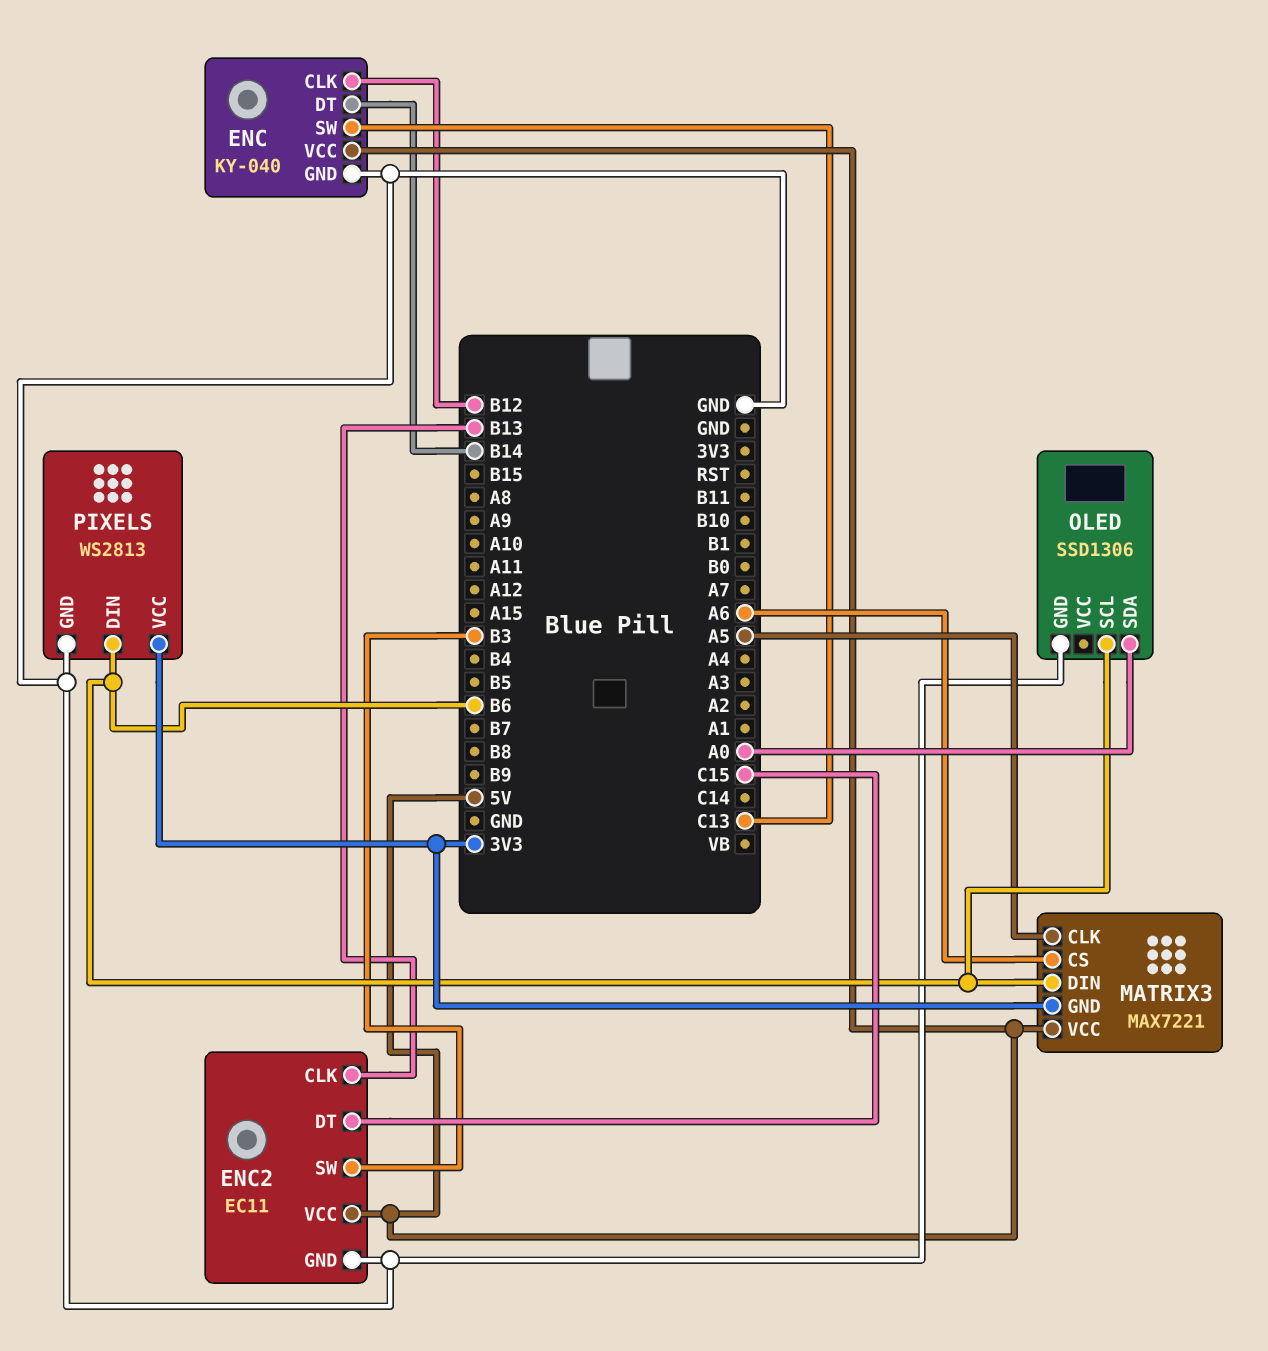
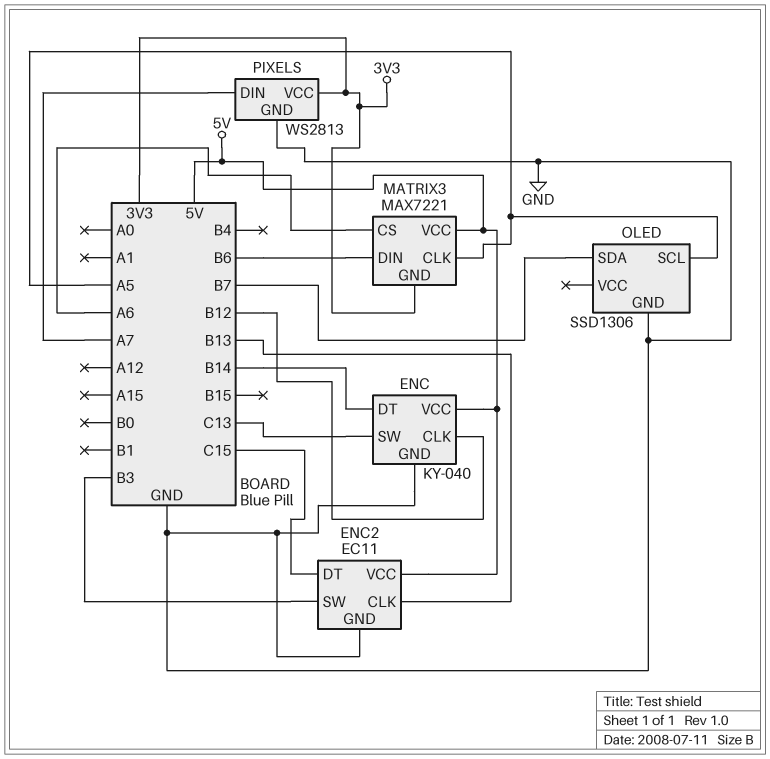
OLED pin SCL: B6 -> A5
OLED pin SDA: A0 -> B7
PIXELS pin DIN: B6 -> A7

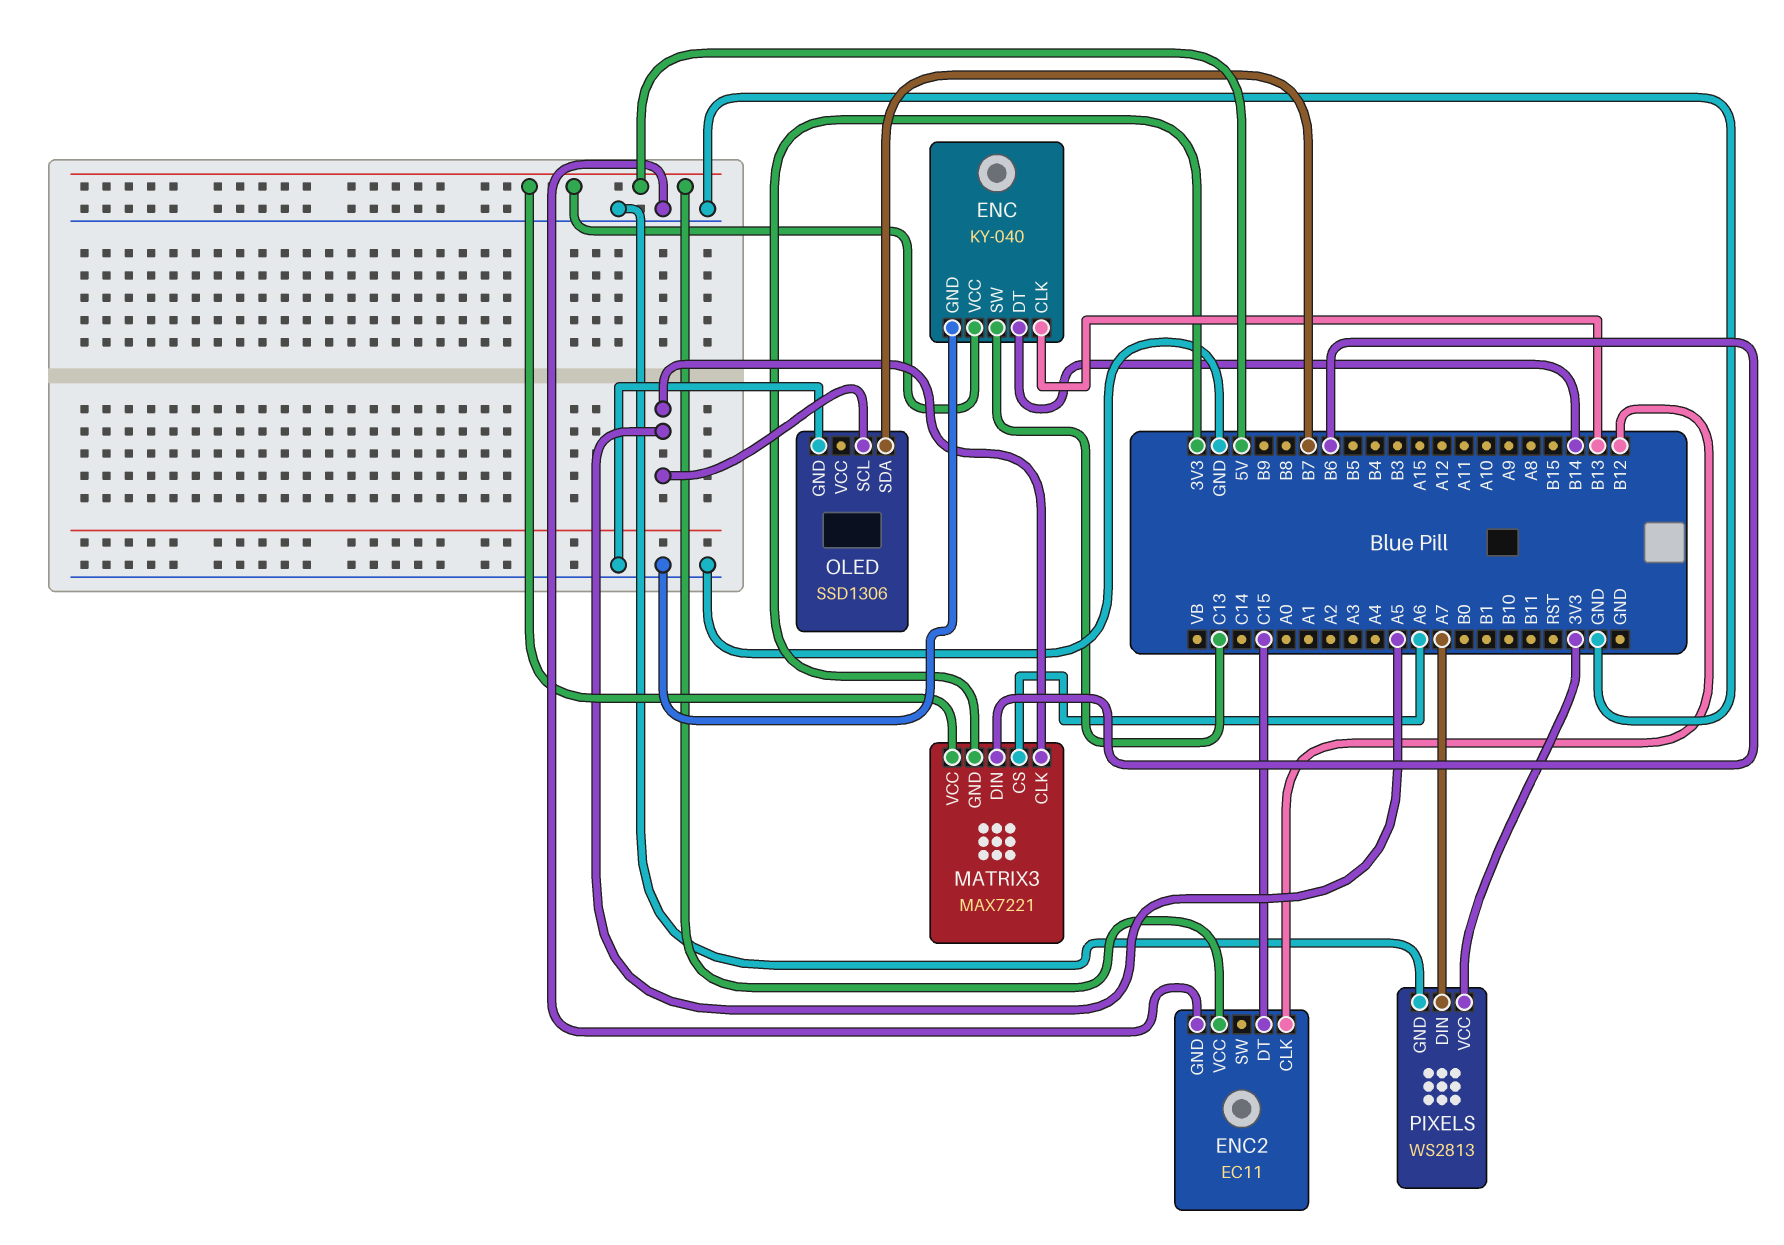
ENC pin CLK: B12 -> B13
ENC2 pin CLK: B13 -> B12
ENC2 pin SW: B3 -> none

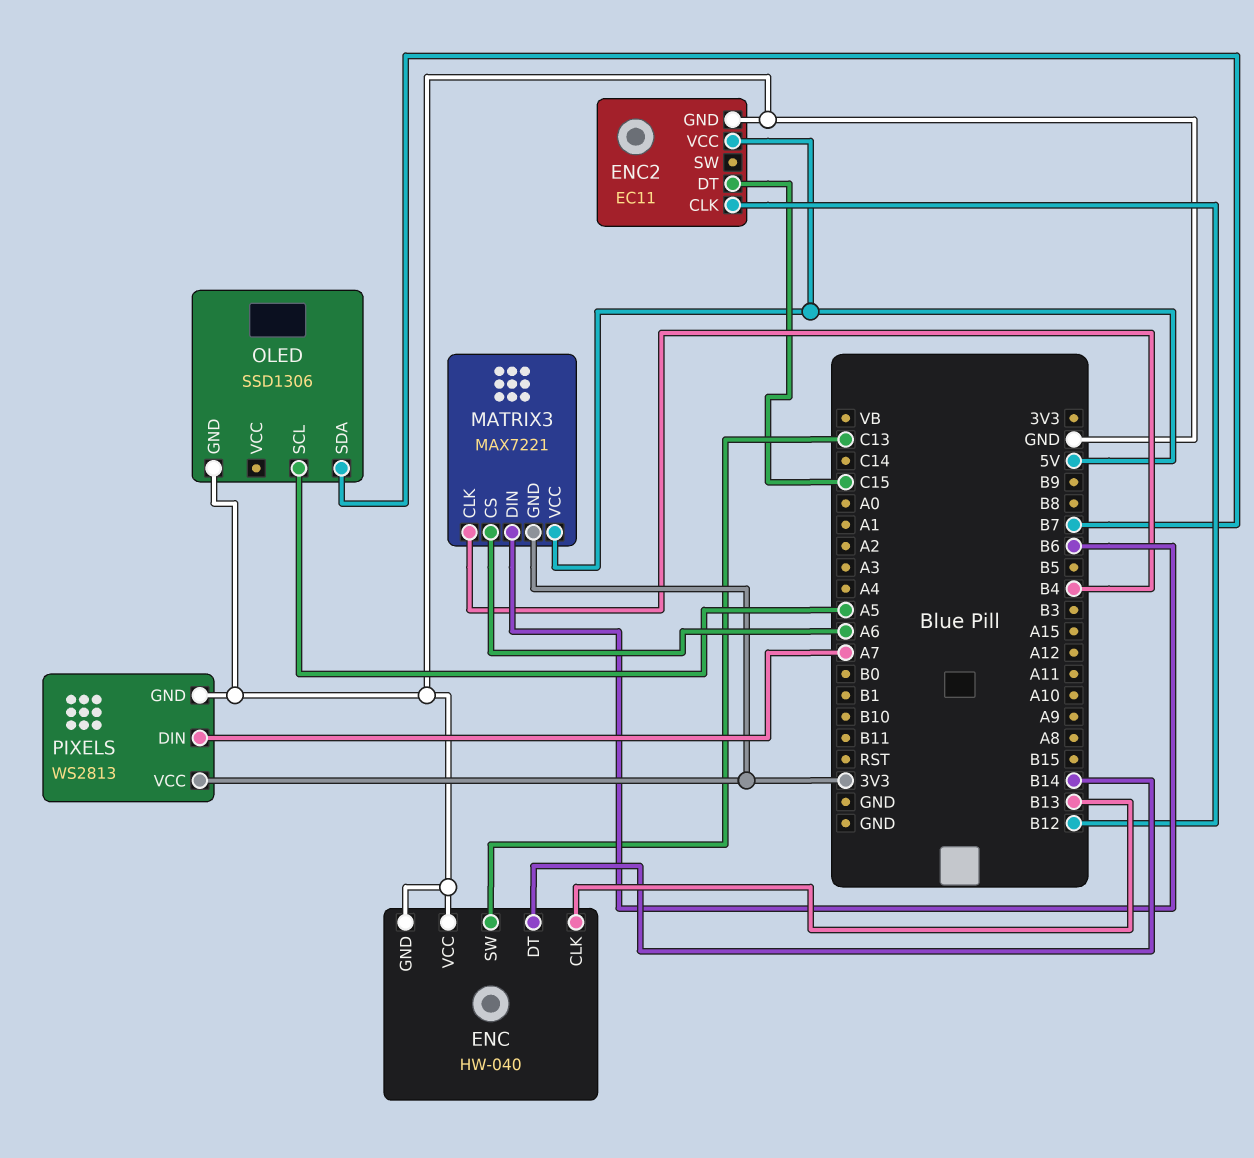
ENC: KY-040 -> HW-040
ENC pin VCC: 5V -> GND
MATRIX3 pin CLK: A5 -> B4

